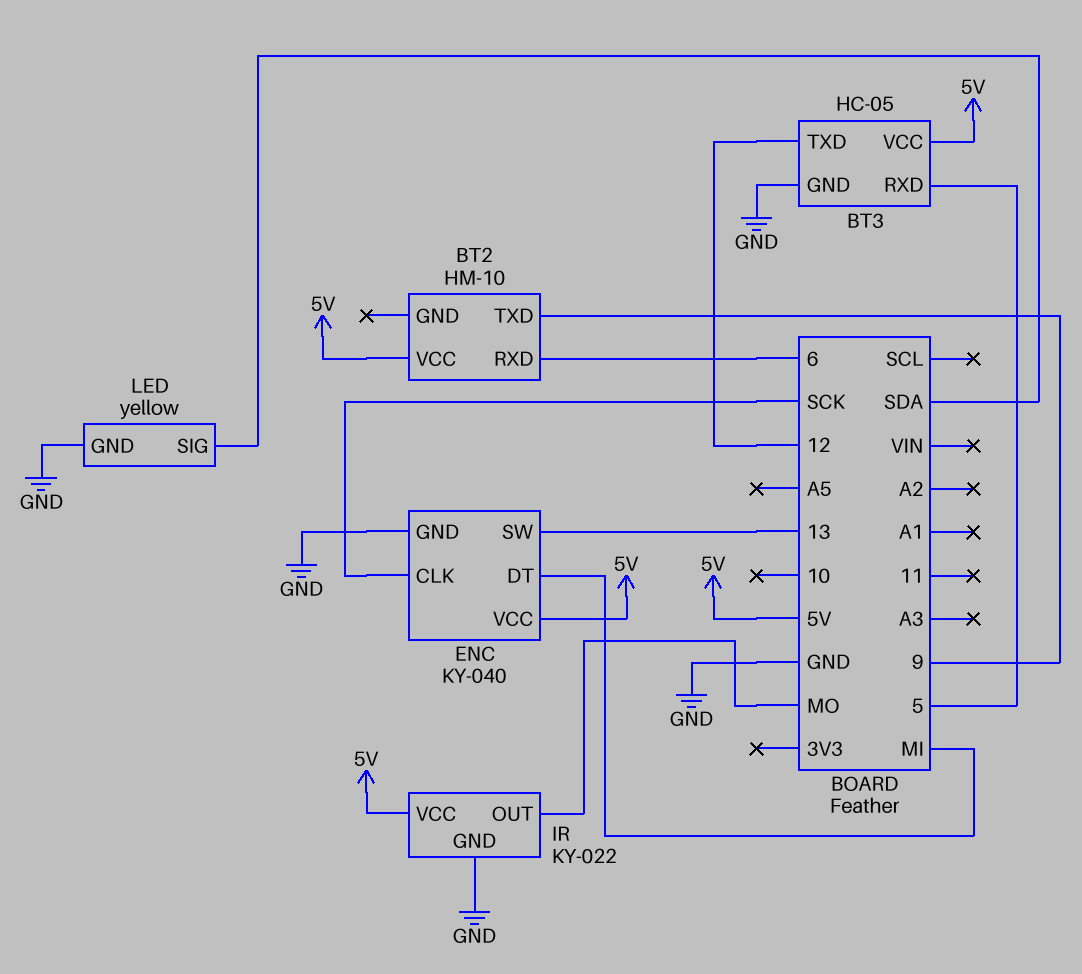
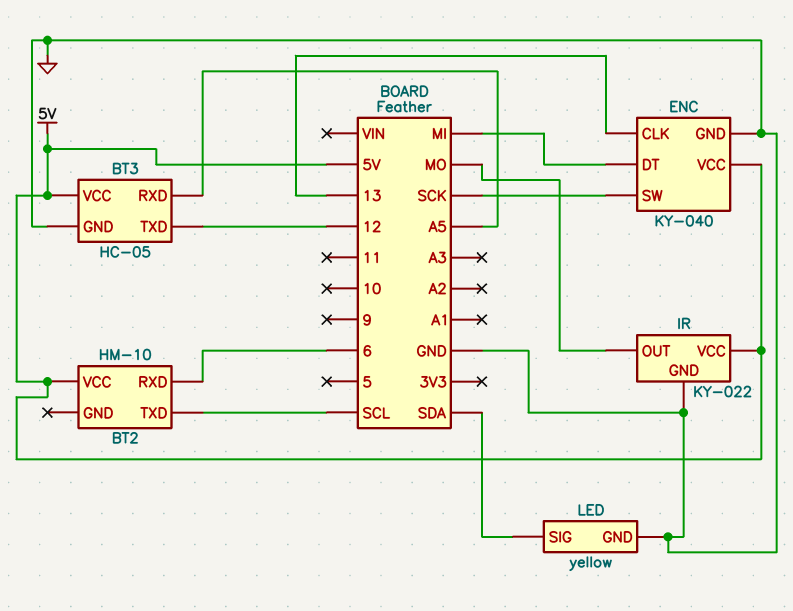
BT2 pin TXD: 9 -> SCL
BT3 pin RXD: 5 -> A5
ENC pin CLK: SCK -> 13
ENC pin SW: 13 -> SCK

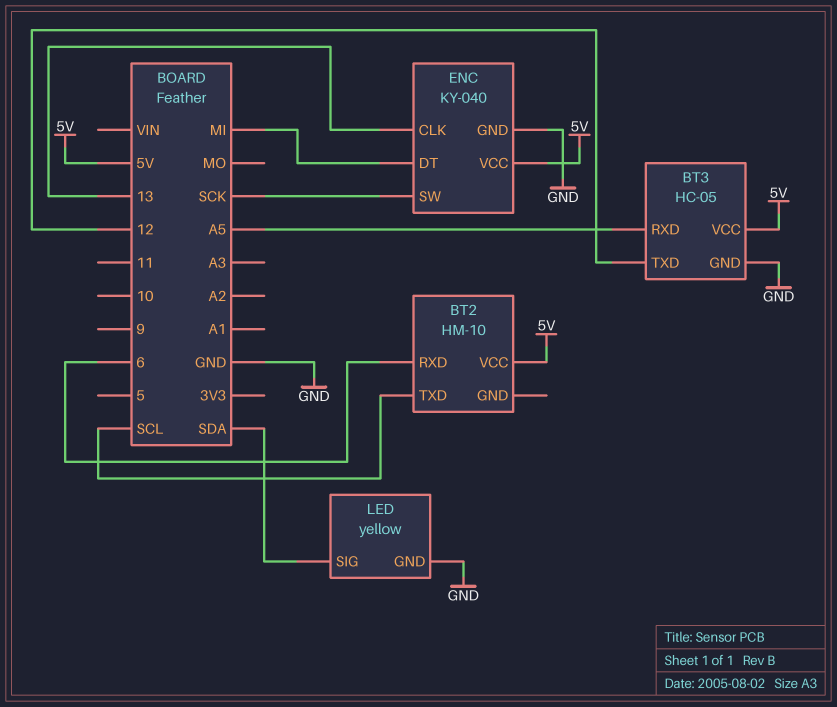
IR: KY-022 -> none
IR pin GND: GND -> none
IR pin OUT: MO -> none
IR pin VCC: 5V -> none

